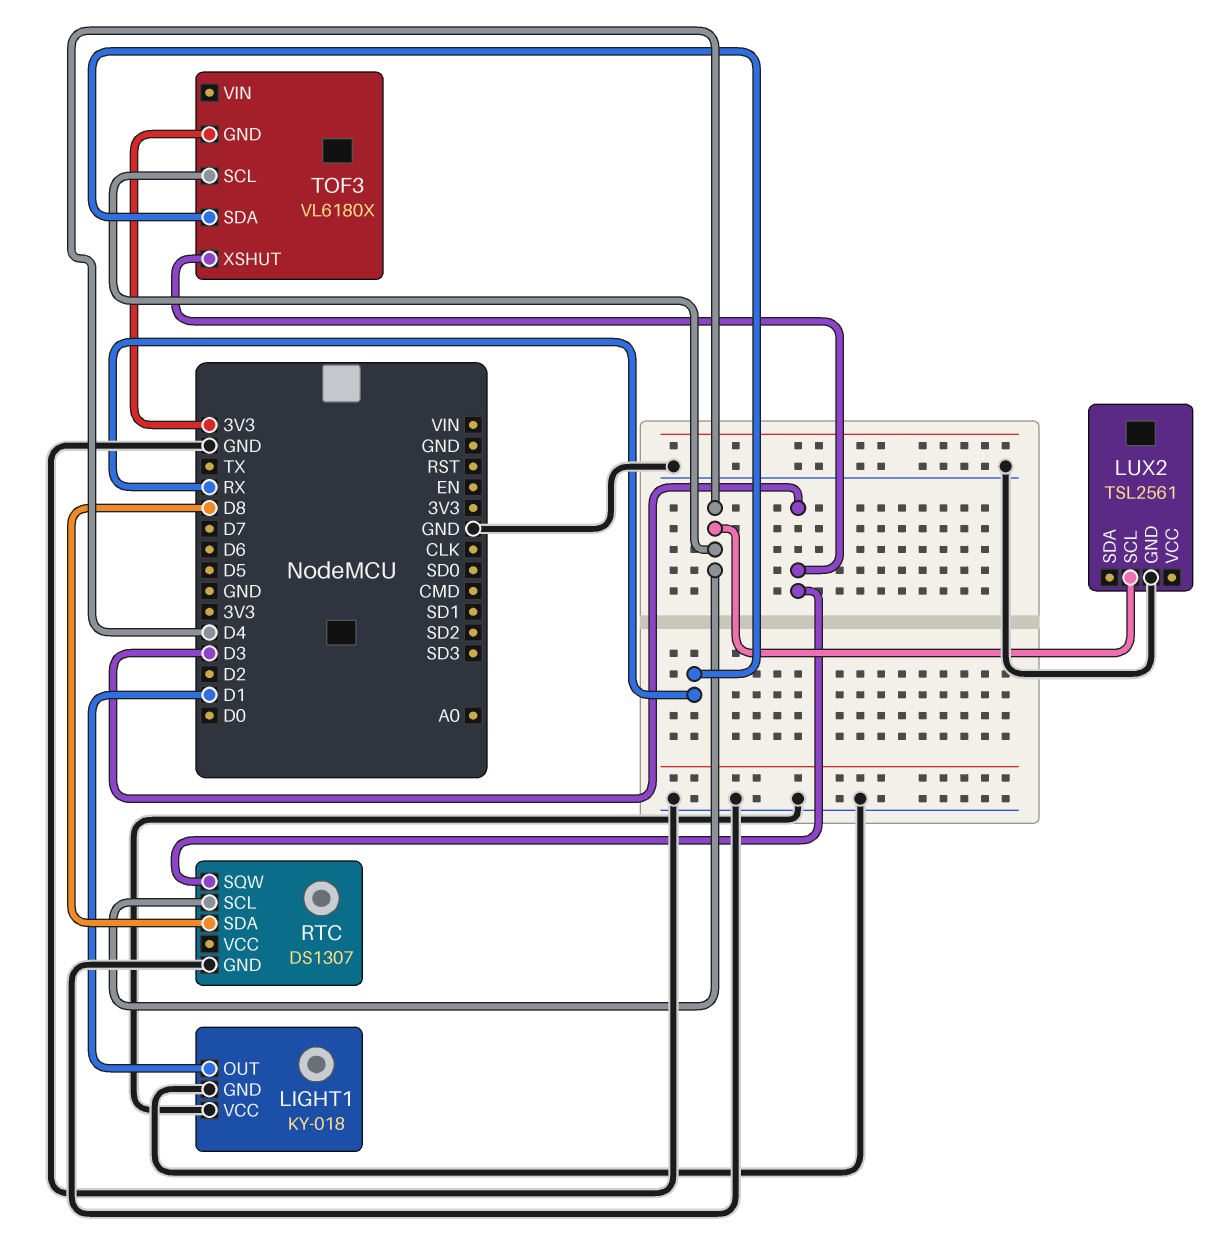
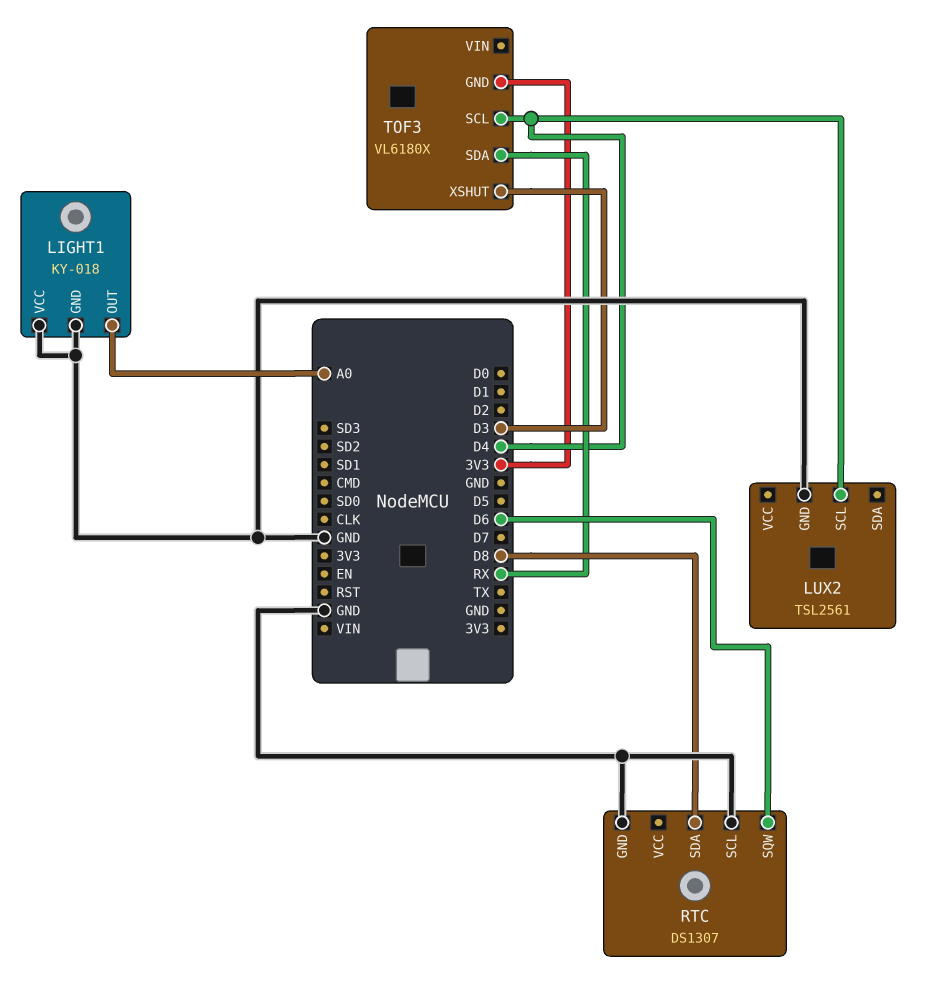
LIGHT1 pin OUT: D1 -> A0
RTC pin SCL: D4 -> GND
RTC pin SQW: D3 -> D6

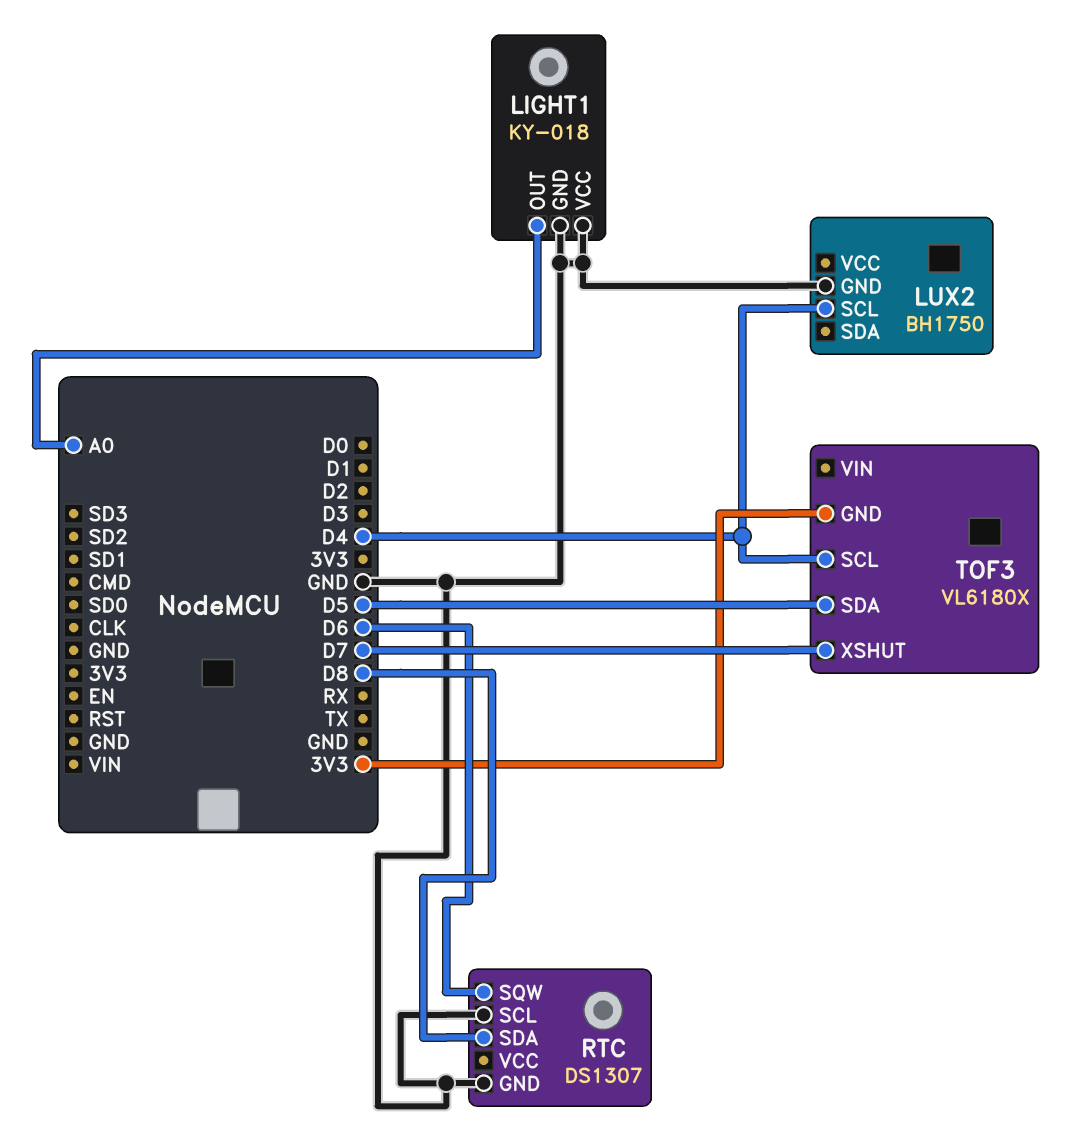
LUX2: TSL2561 -> BH1750
TOF3 pin SDA: RX -> D5
TOF3 pin XSHUT: D3 -> D7

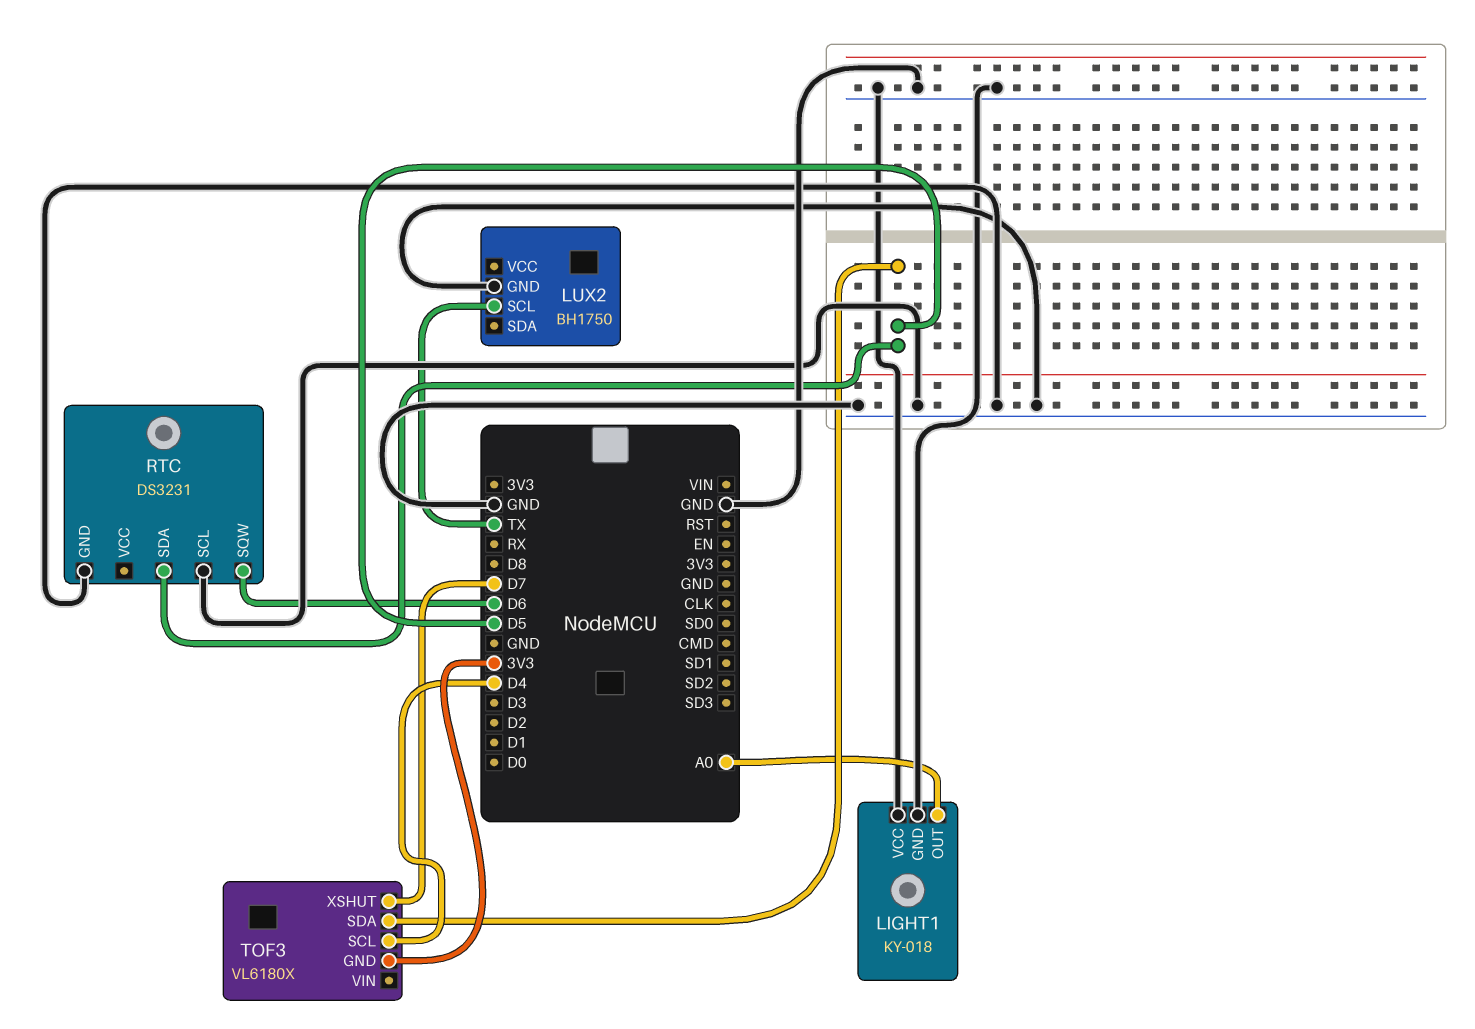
LUX2 pin SCL: D4 -> TX
RTC: DS1307 -> DS3231
RTC pin SDA: D8 -> D5

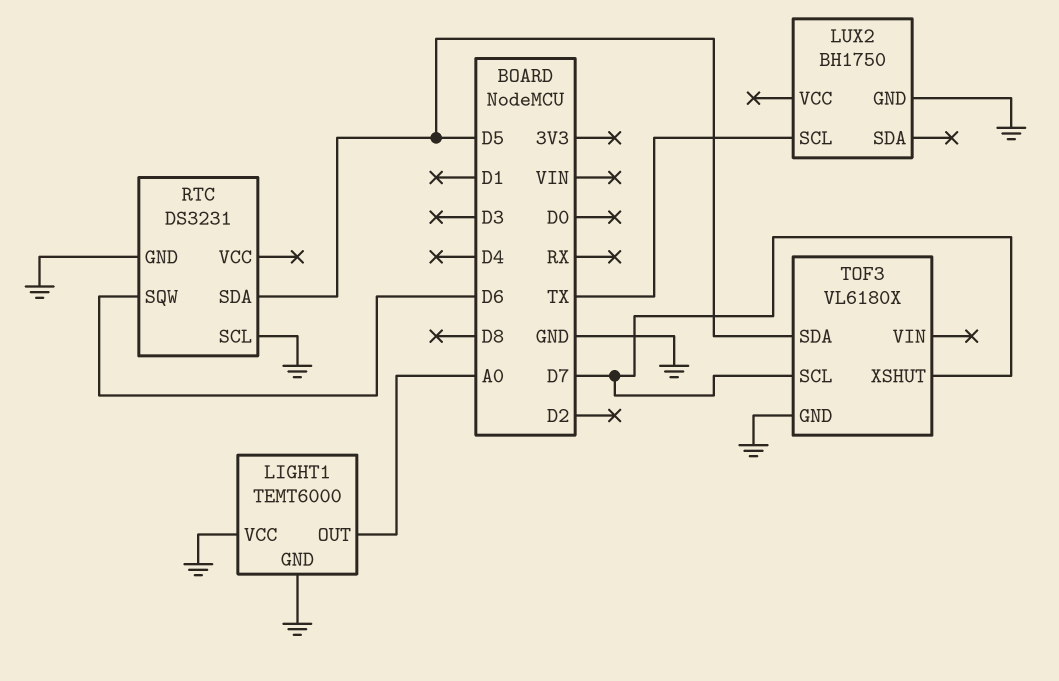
LIGHT1: KY-018 -> TEMT6000
TOF3 pin GND: 3V3 -> GND
TOF3 pin SCL: D4 -> D7

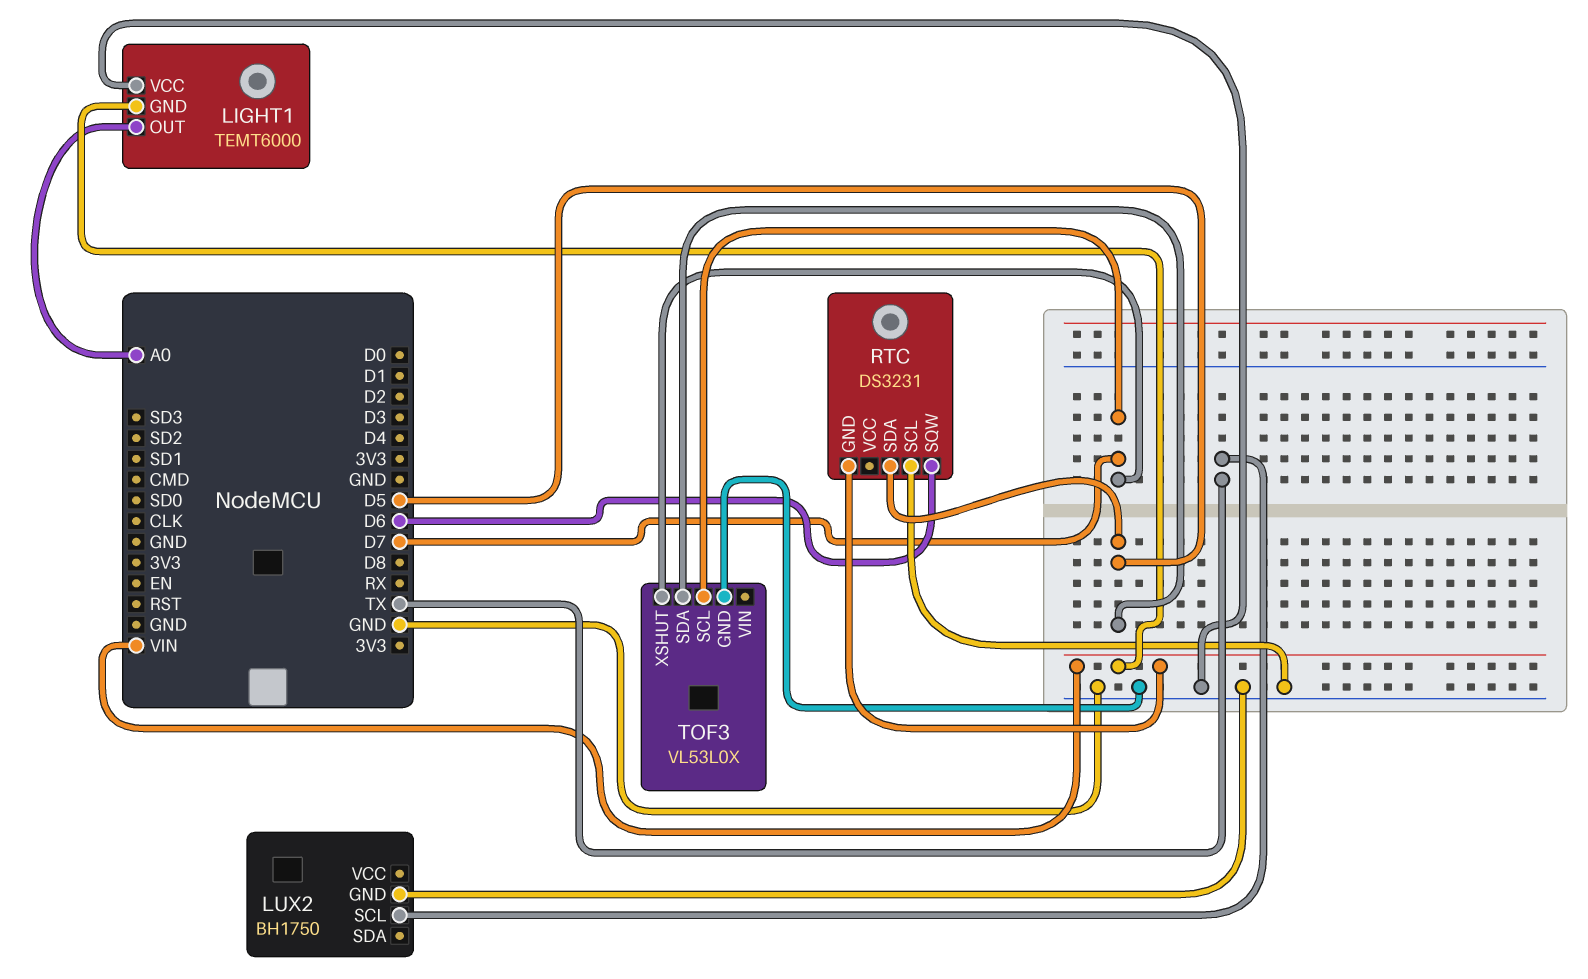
LIGHT1 pin GND: GND -> VIN
RTC pin GND: GND -> VIN
TOF3: VL6180X -> VL53L0X

